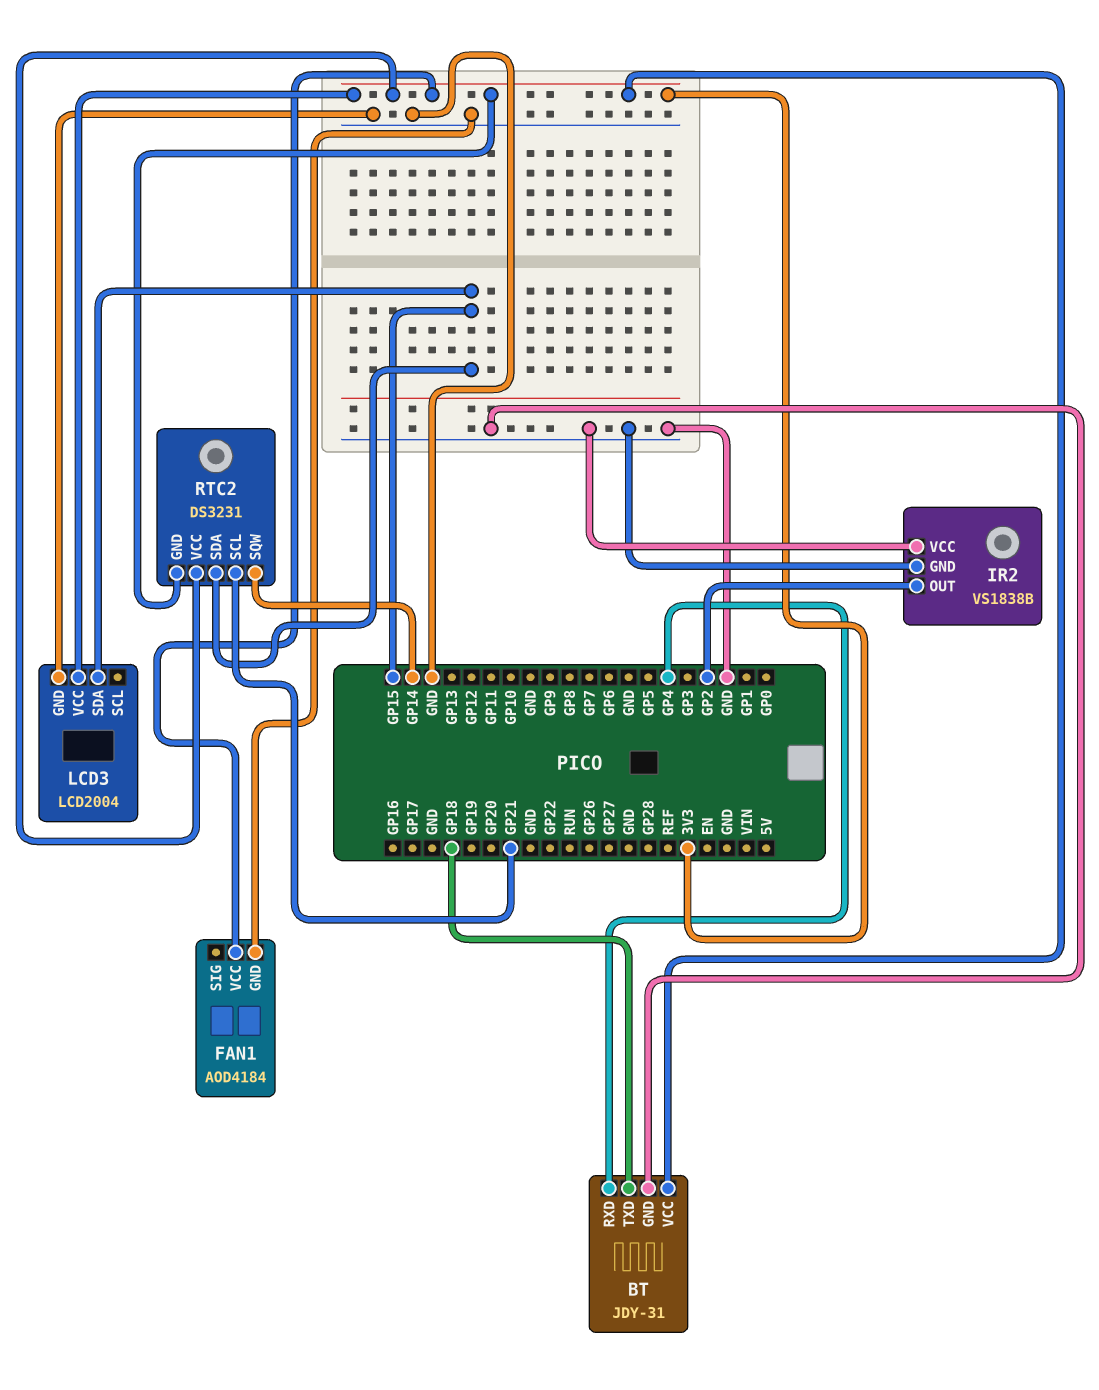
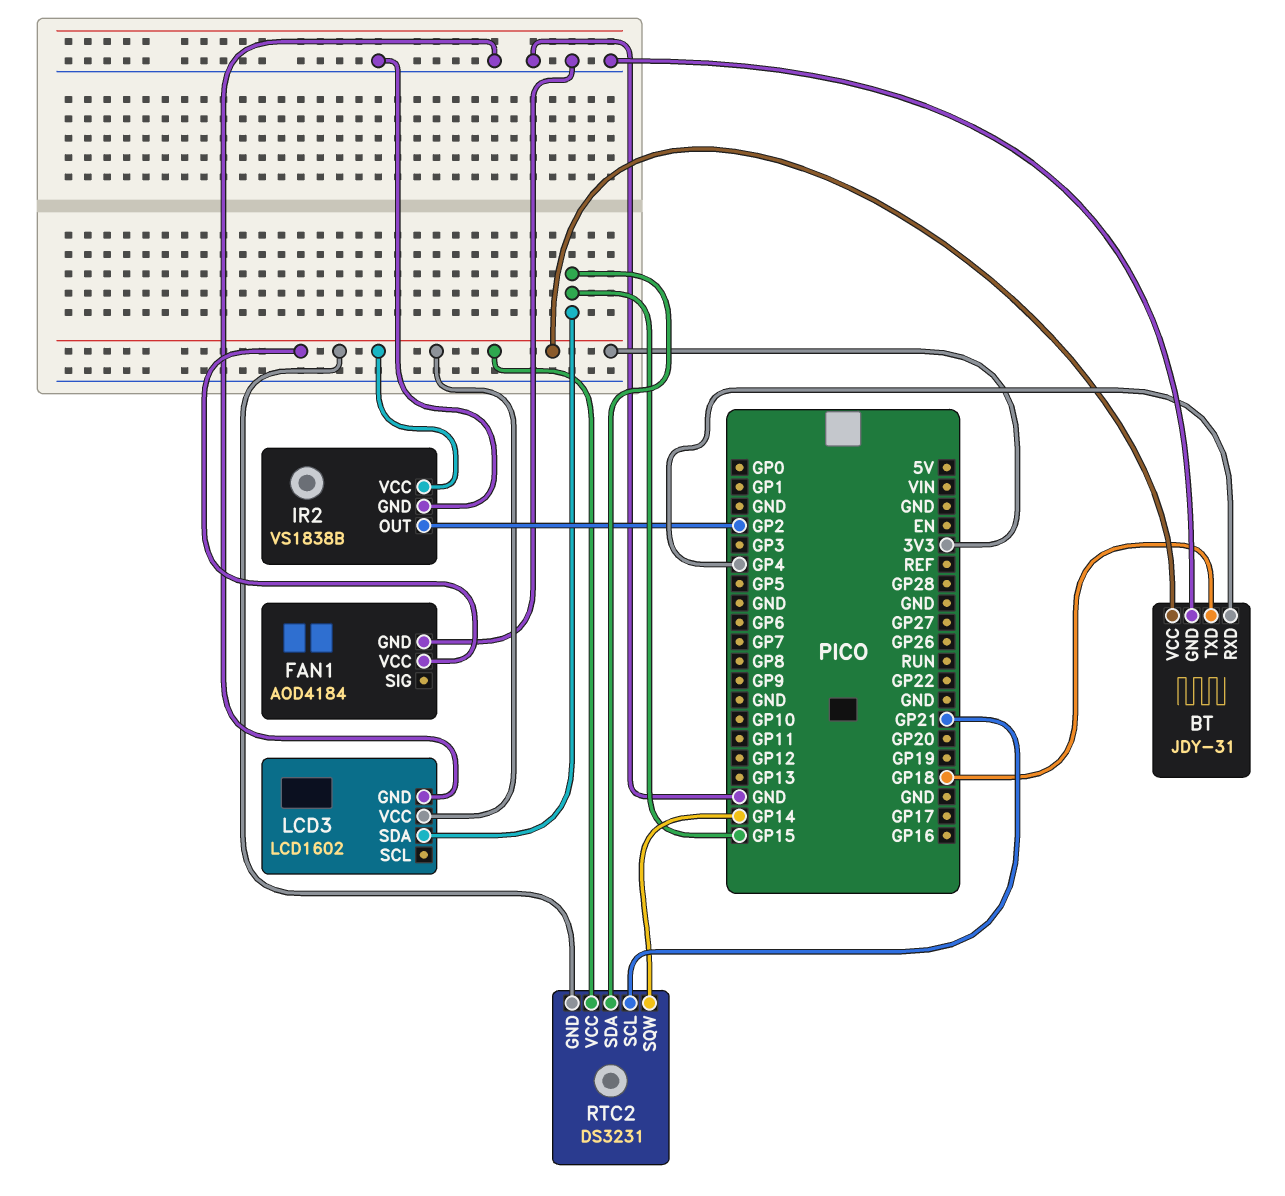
IR2 pin VCC: GND -> 3V3
LCD3: LCD2004 -> LCD1602

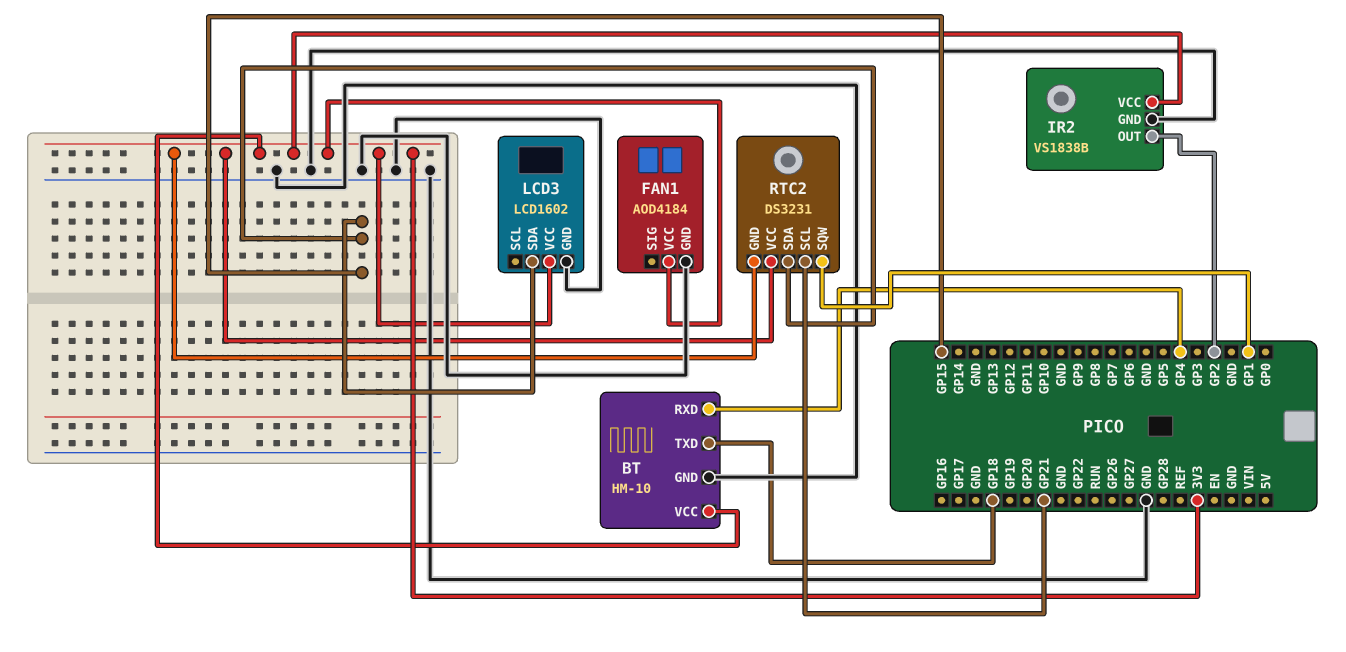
BT: JDY-31 -> HM-10
RTC2 pin SQW: GP14 -> GP1

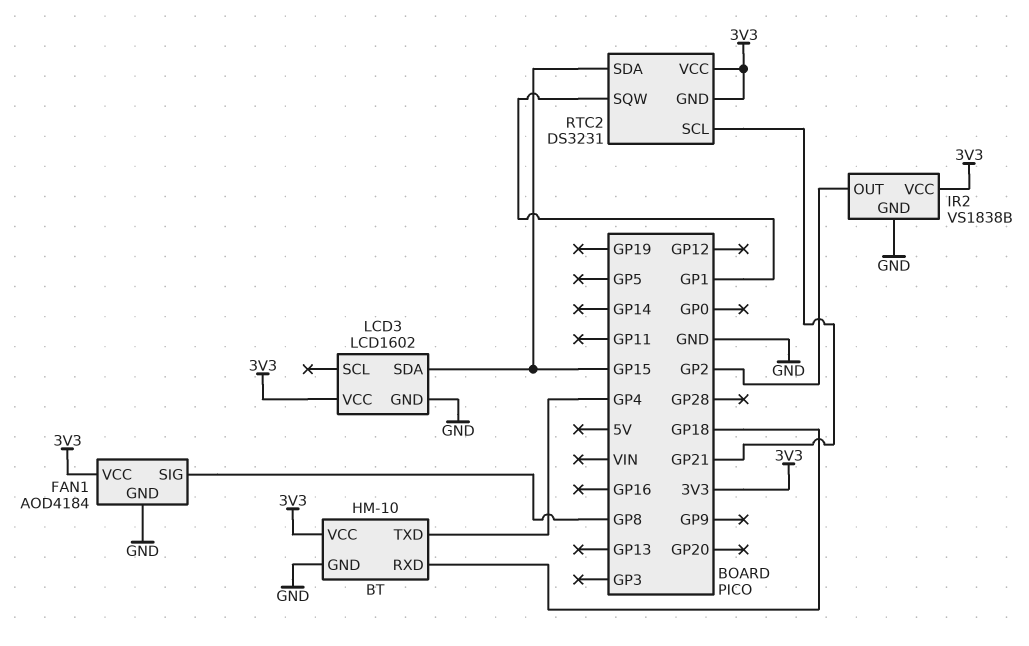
BT pin RXD: GP4 -> GP18
BT pin TXD: GP18 -> GP4
FAN1 pin SIG: none -> GP8

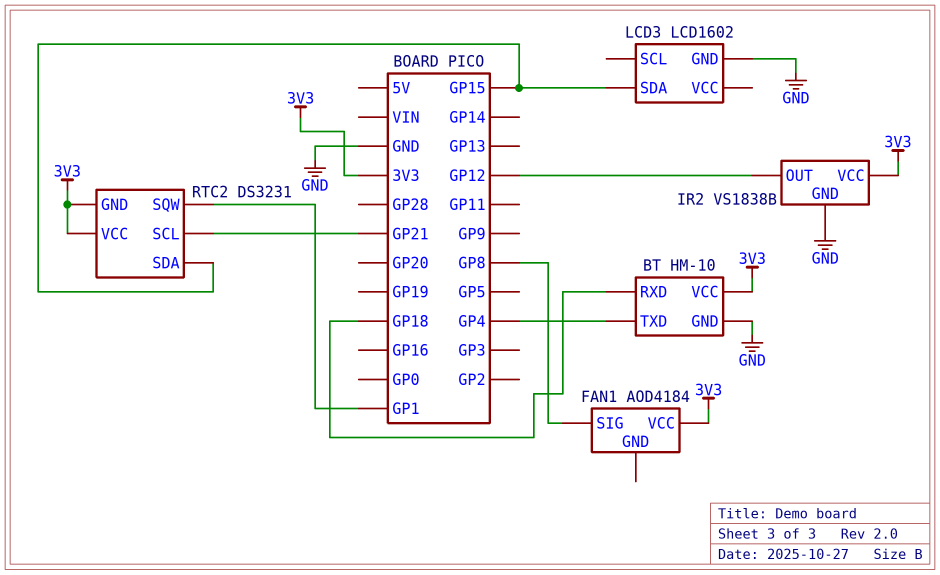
FAN1 pin GND: GND -> none
IR2 pin OUT: GP2 -> GP12
LCD3 pin VCC: 3V3 -> none

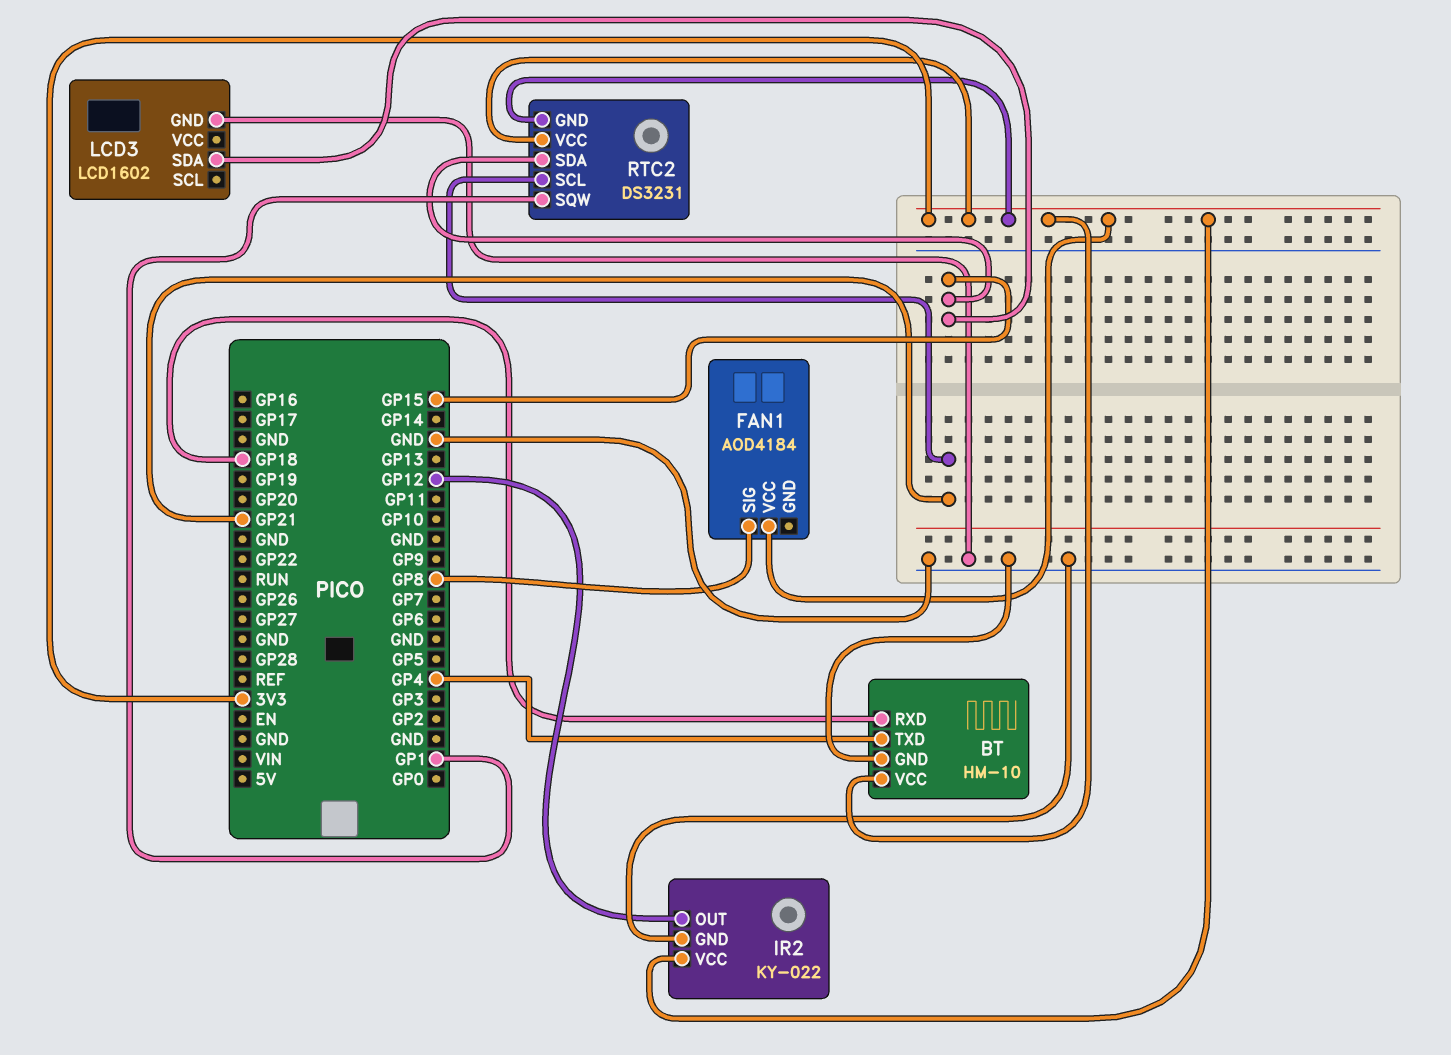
IR2: VS1838B -> KY-022

